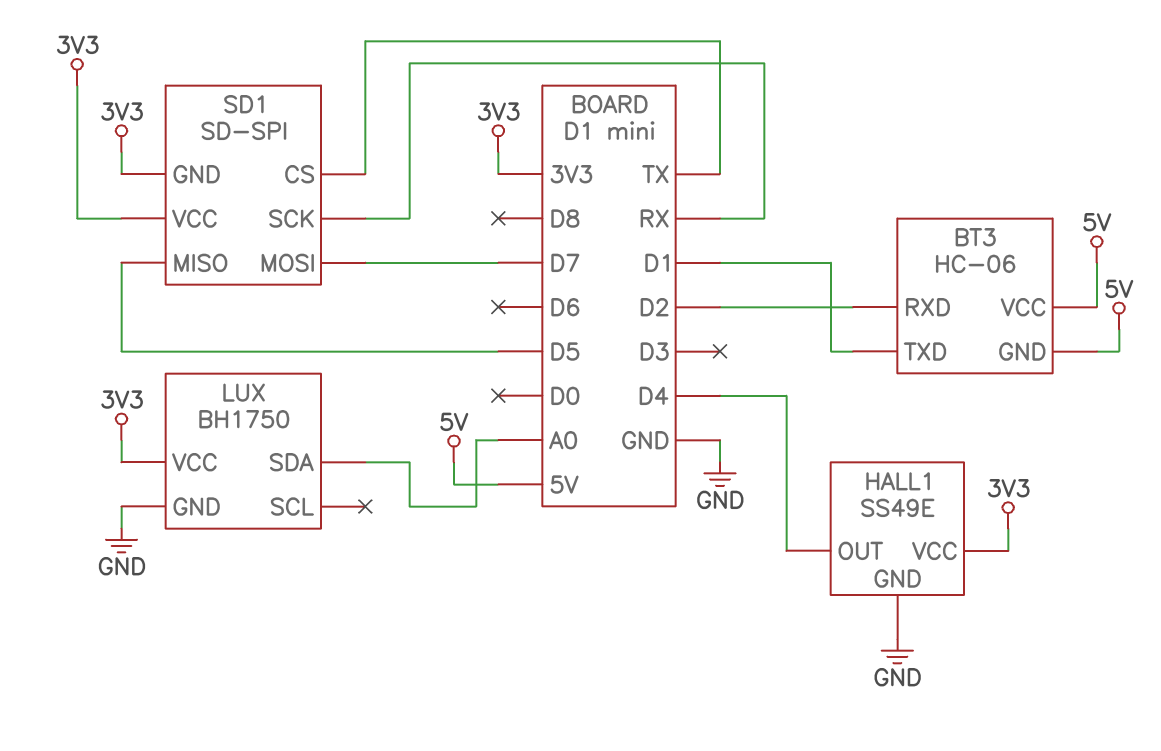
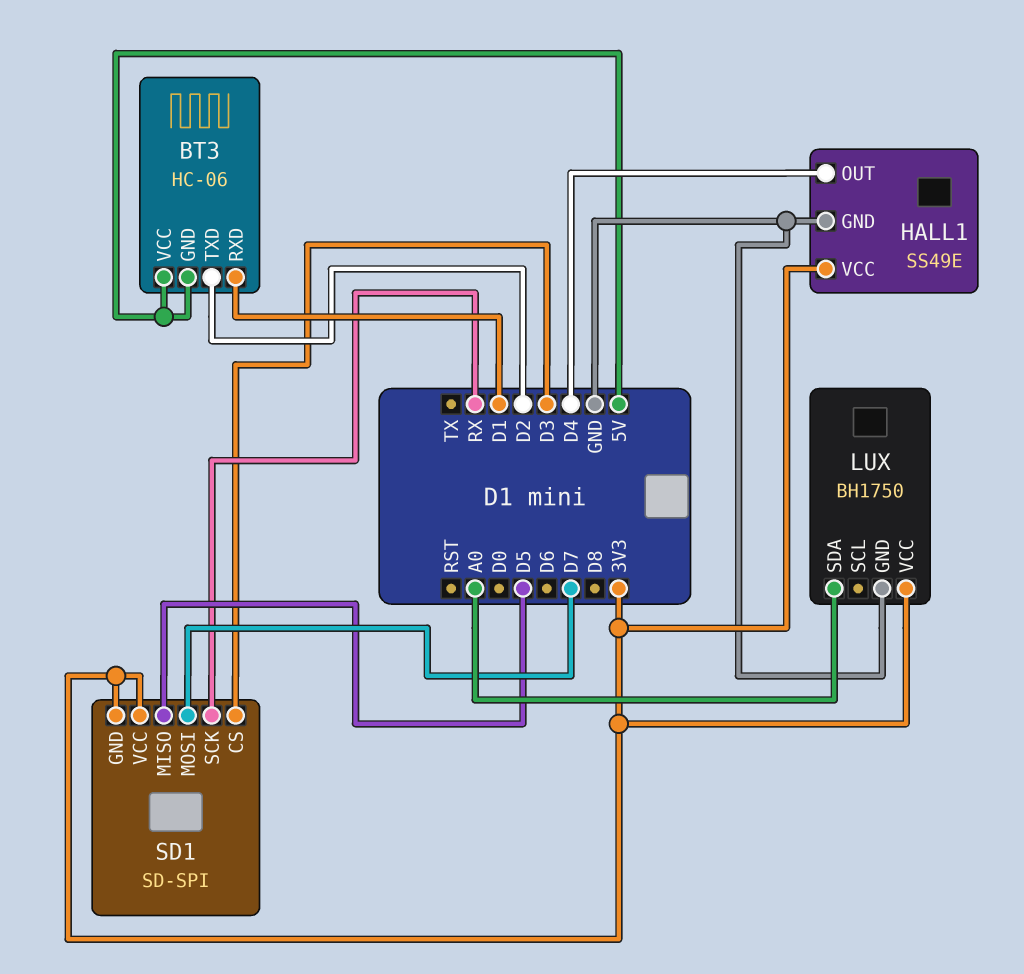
BT3 pin RXD: D2 -> D1
BT3 pin TXD: D1 -> D2
SD1 pin CS: TX -> D3

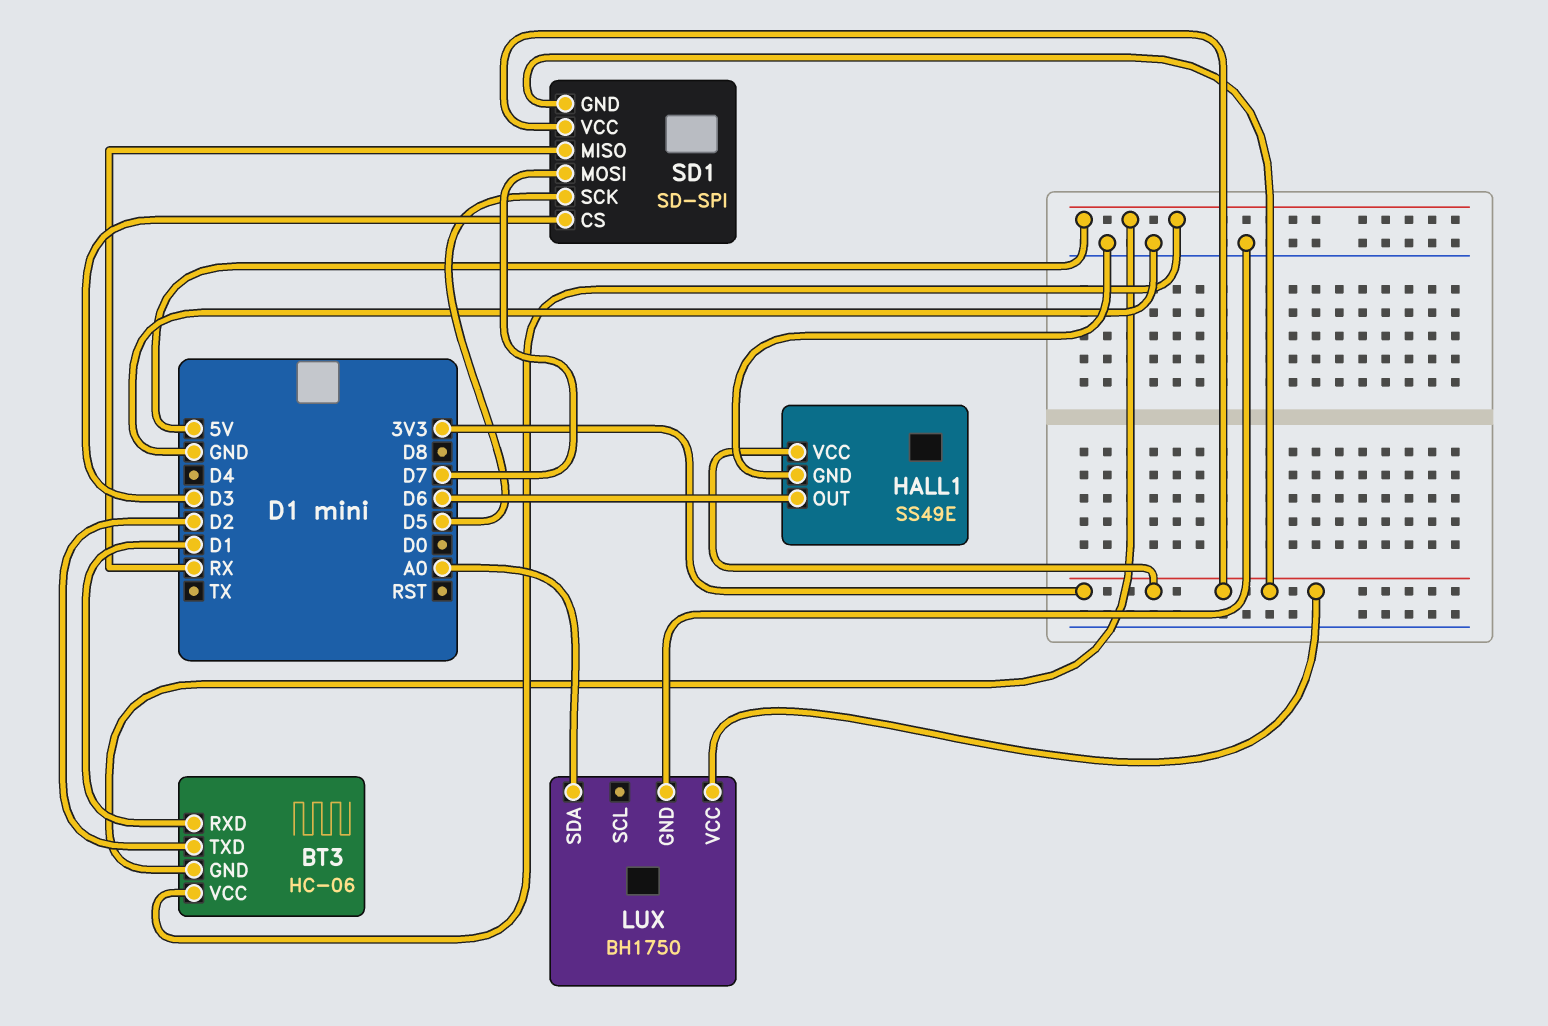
HALL1 pin OUT: D4 -> D6
SD1 pin MISO: D5 -> RX
SD1 pin SCK: RX -> D5

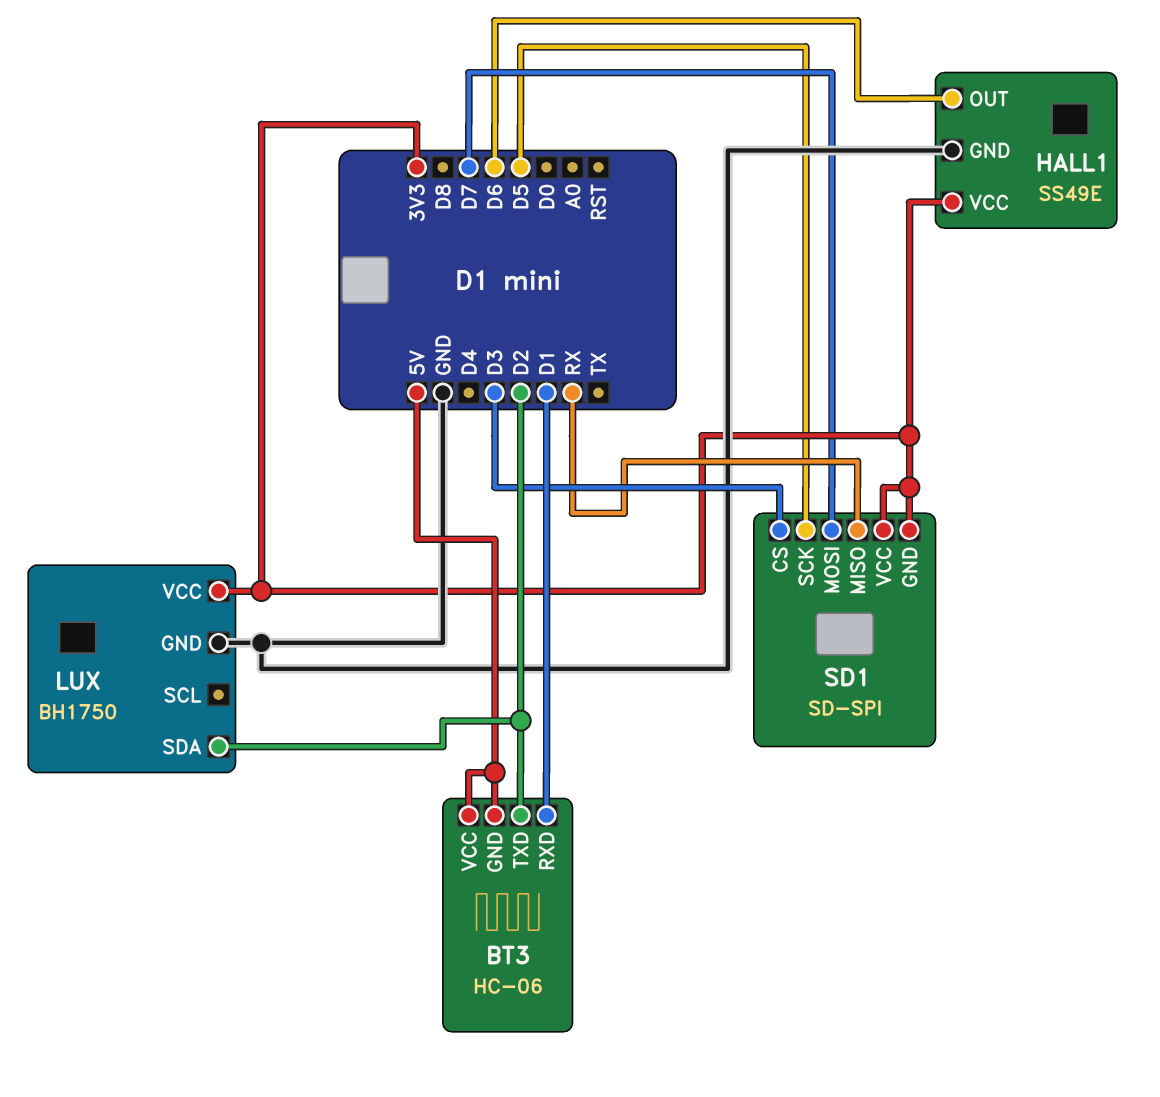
LUX pin SDA: A0 -> D2

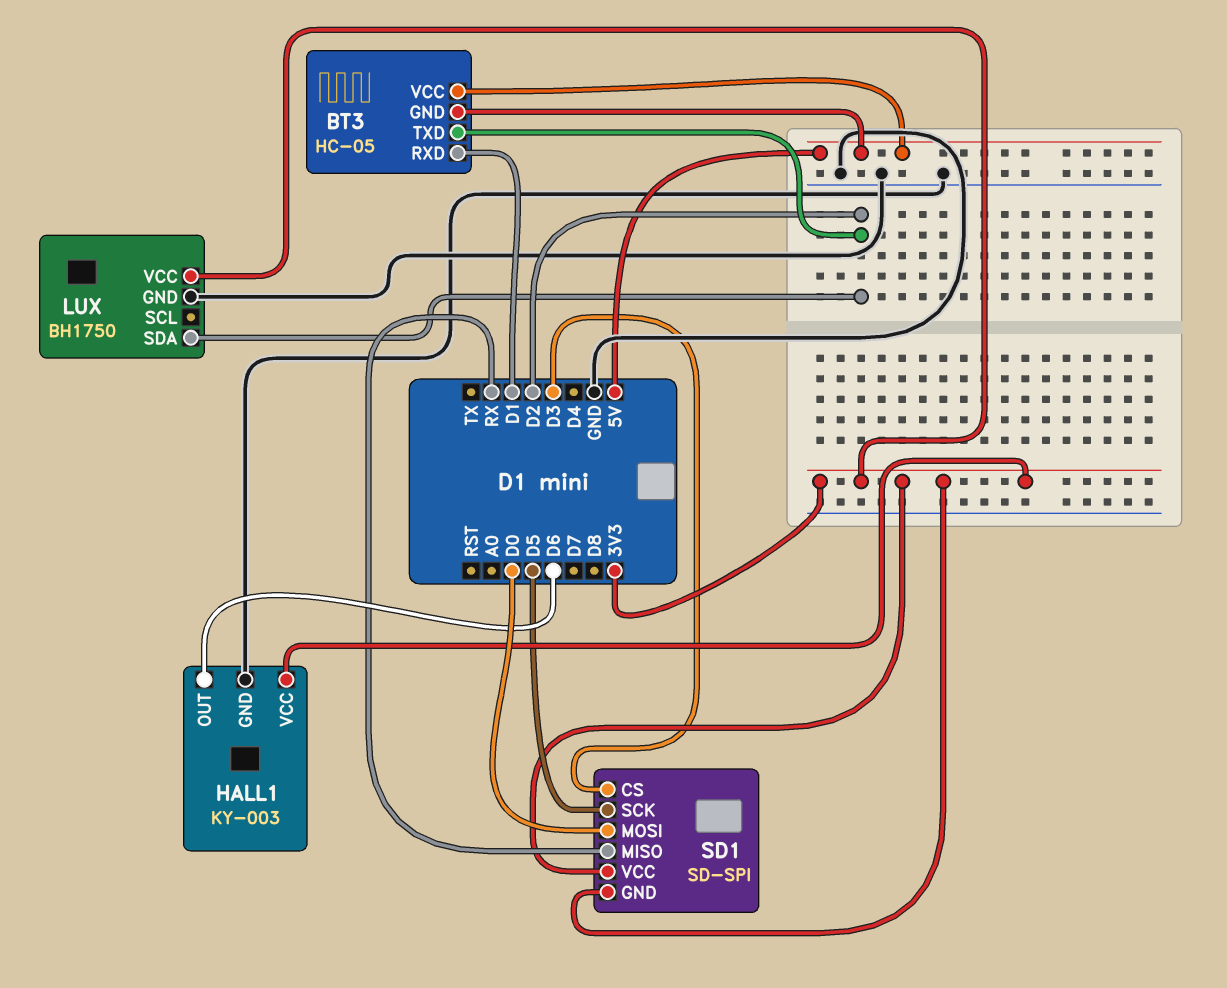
BT3: HC-06 -> HC-05
HALL1: SS49E -> KY-003
SD1 pin MOSI: D7 -> D0

